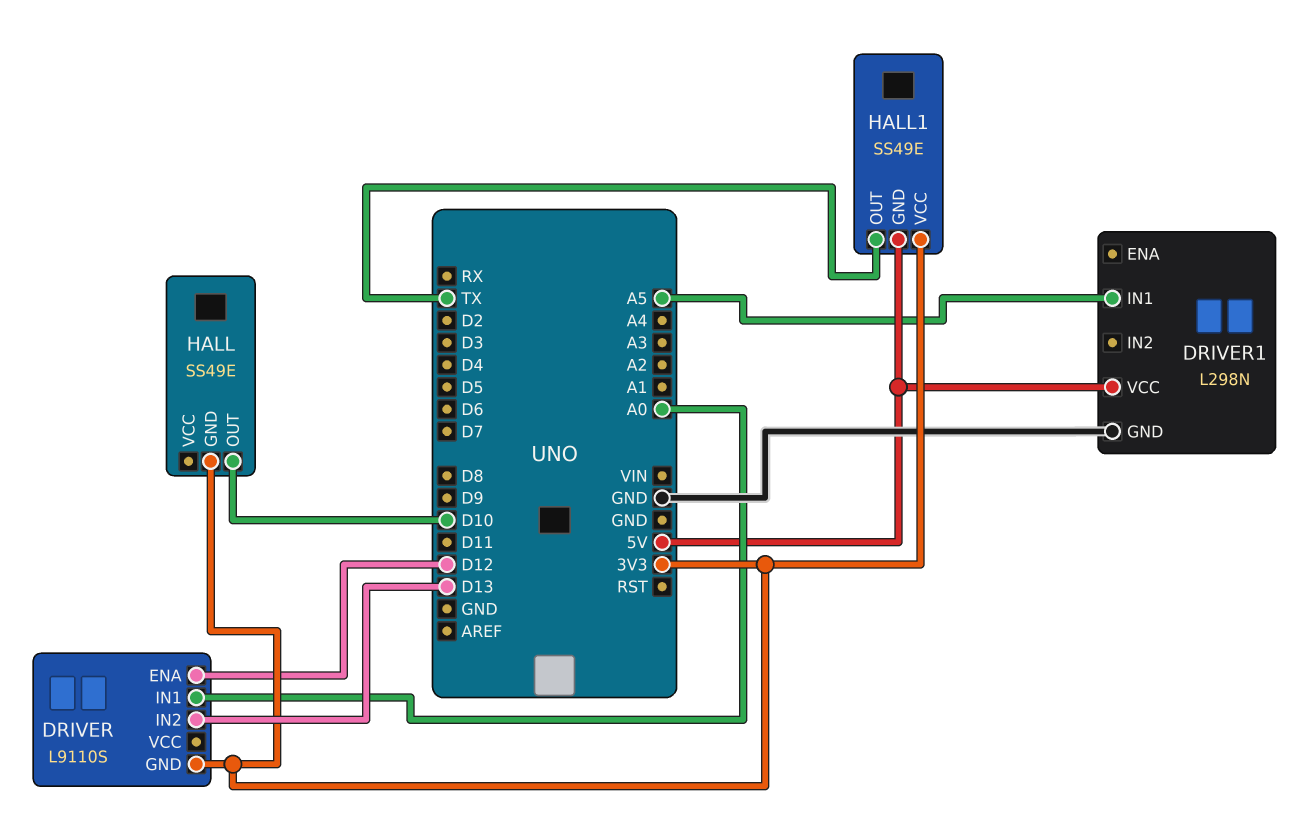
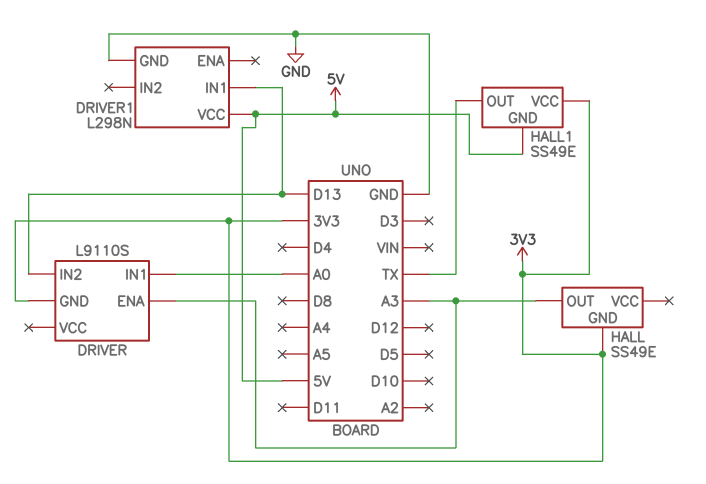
DRIVER pin ENA: D12 -> A3
DRIVER1 pin IN1: A5 -> D13
HALL pin OUT: D10 -> A3

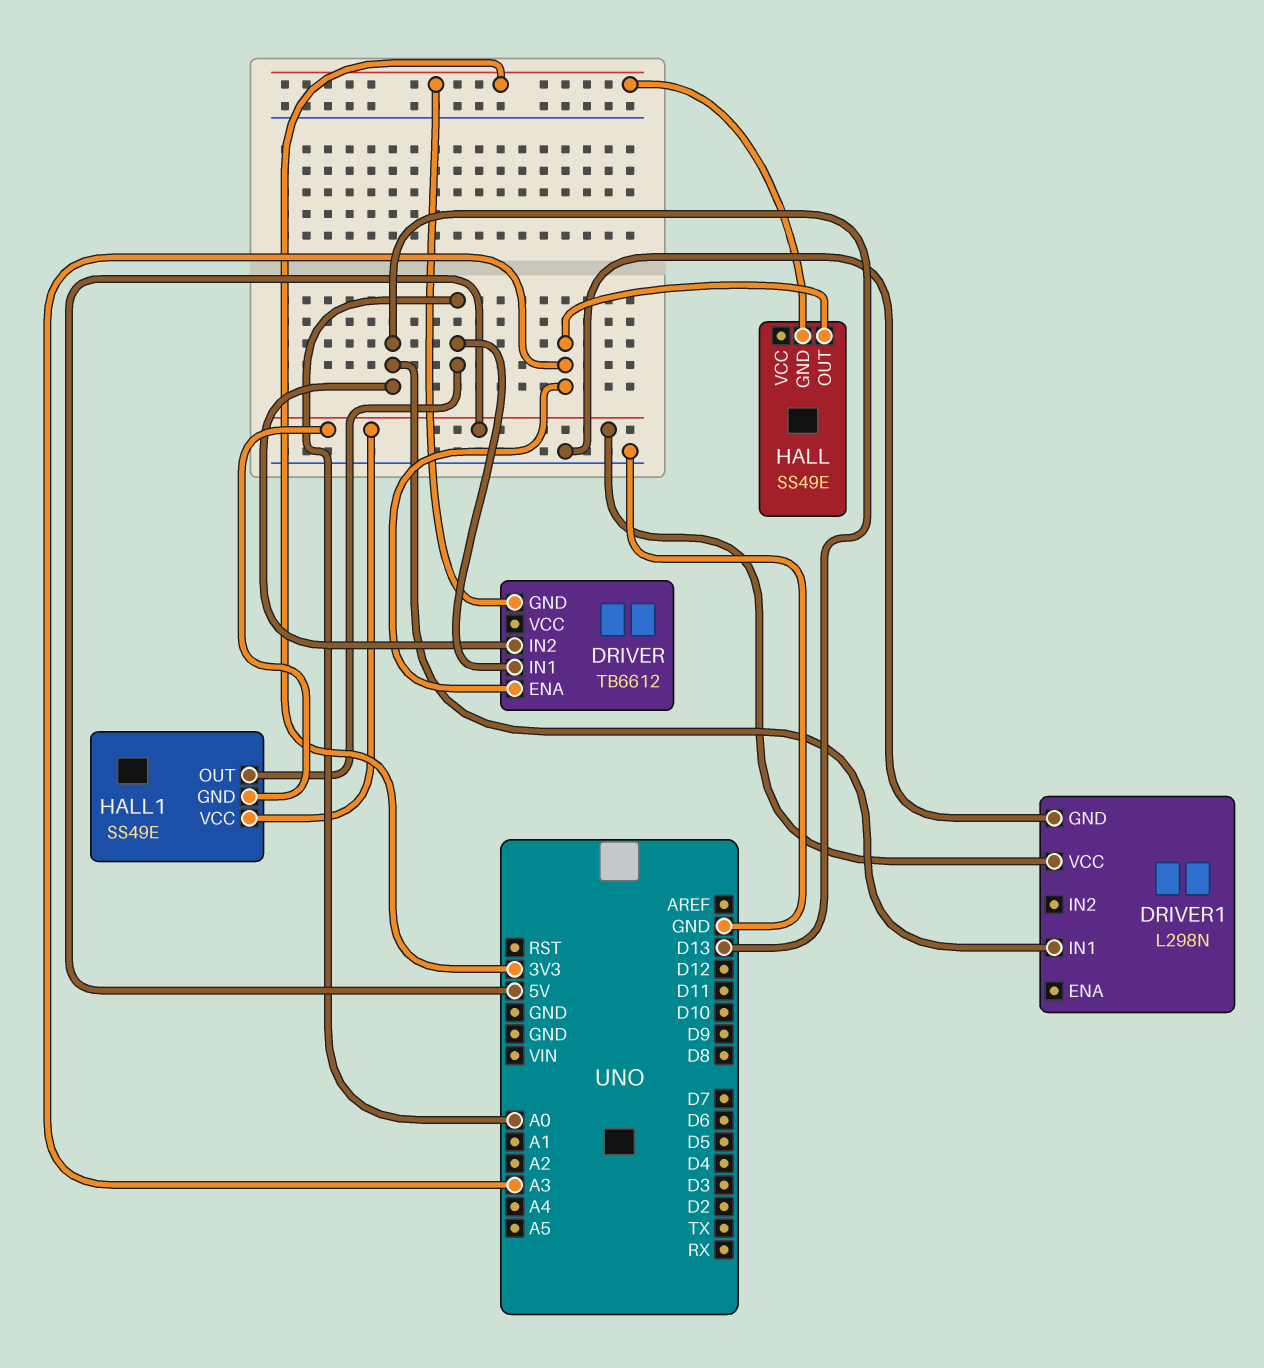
DRIVER: L9110S -> TB6612
HALL1 pin OUT: TX -> A0
HALL1 pin VCC: 3V3 -> 5V

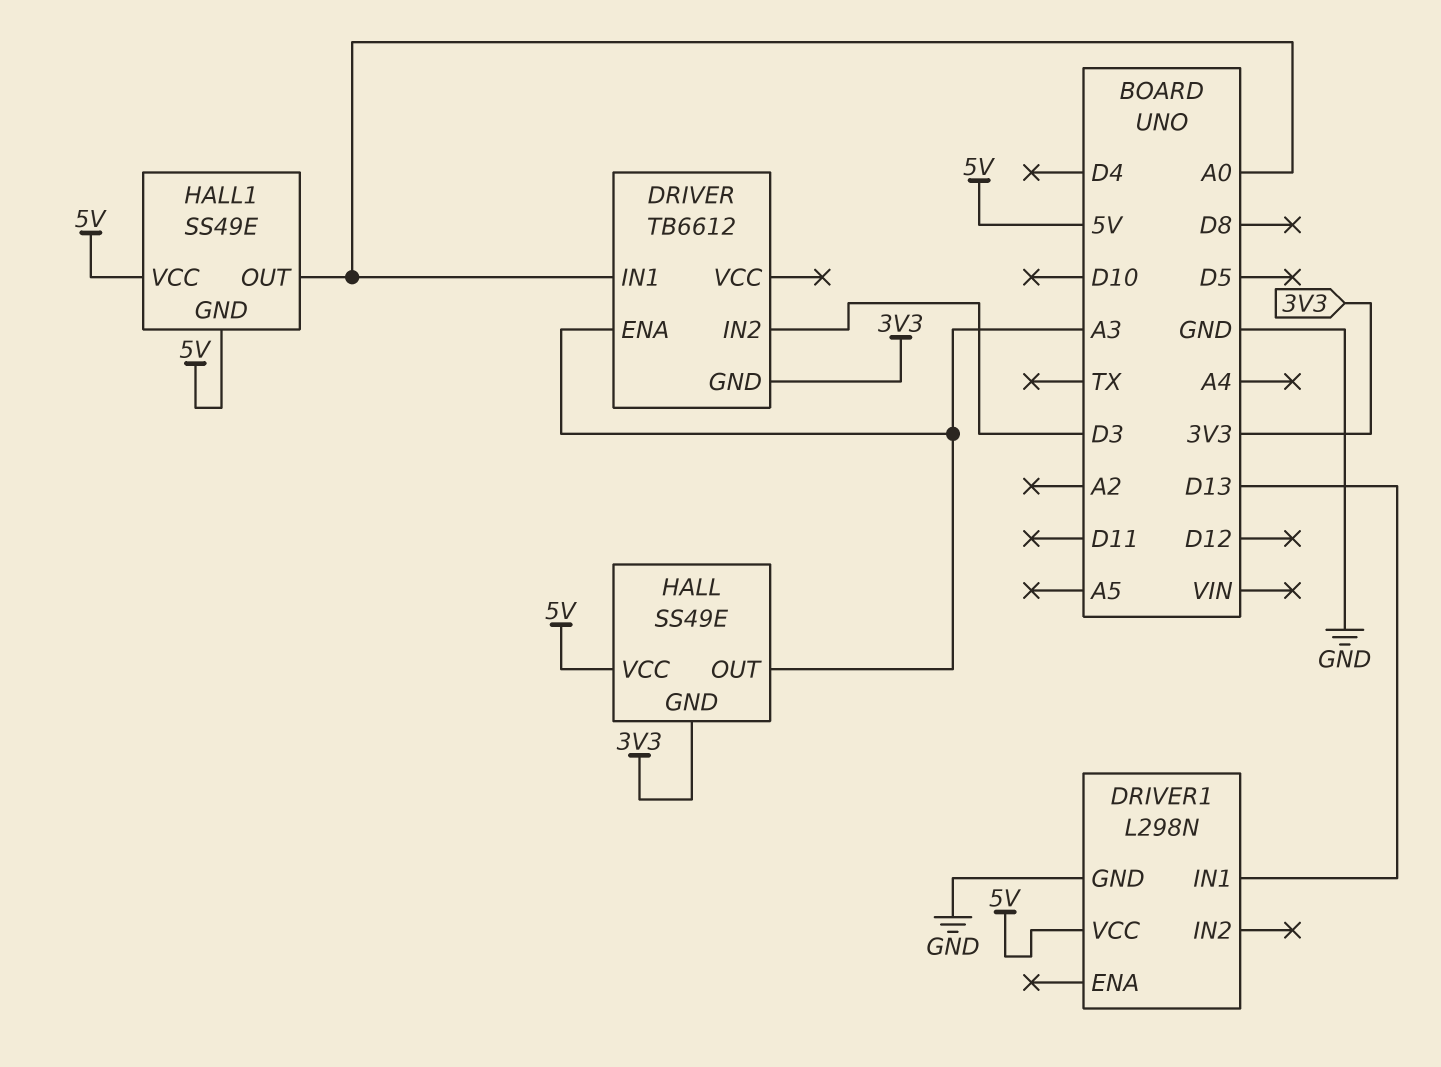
DRIVER pin IN2: D13 -> D3
HALL pin VCC: none -> 5V

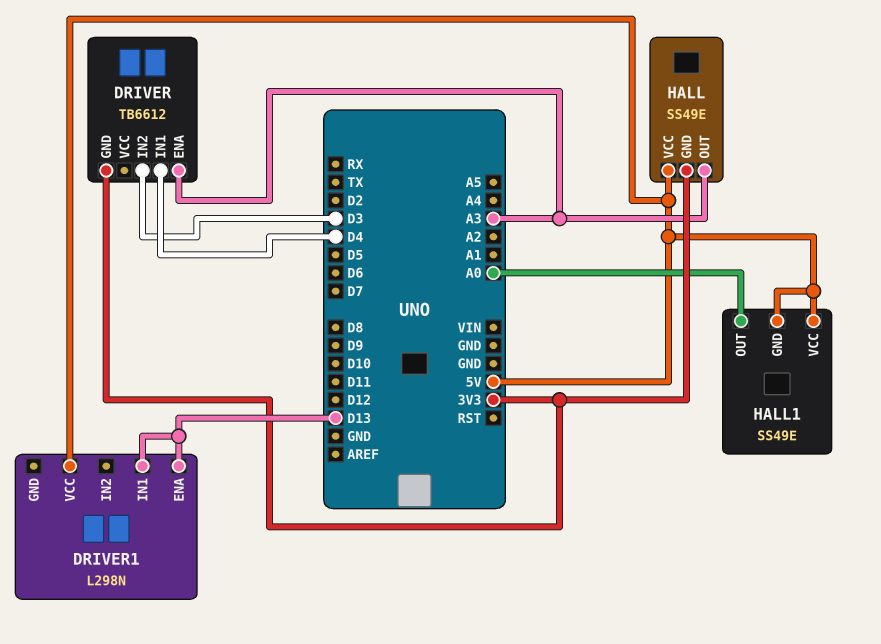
DRIVER pin IN1: A0 -> D4
DRIVER1 pin ENA: none -> D13
DRIVER1 pin GND: GND -> none

